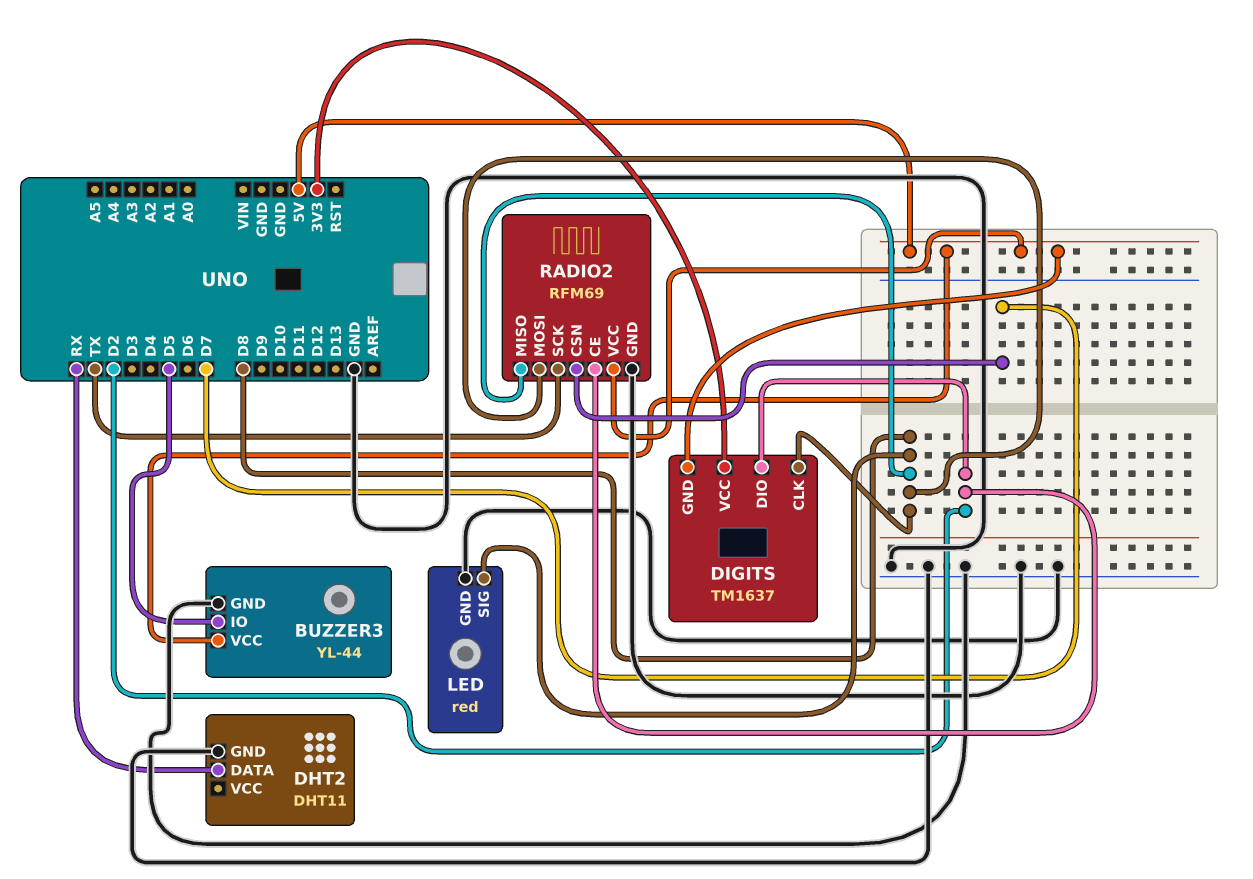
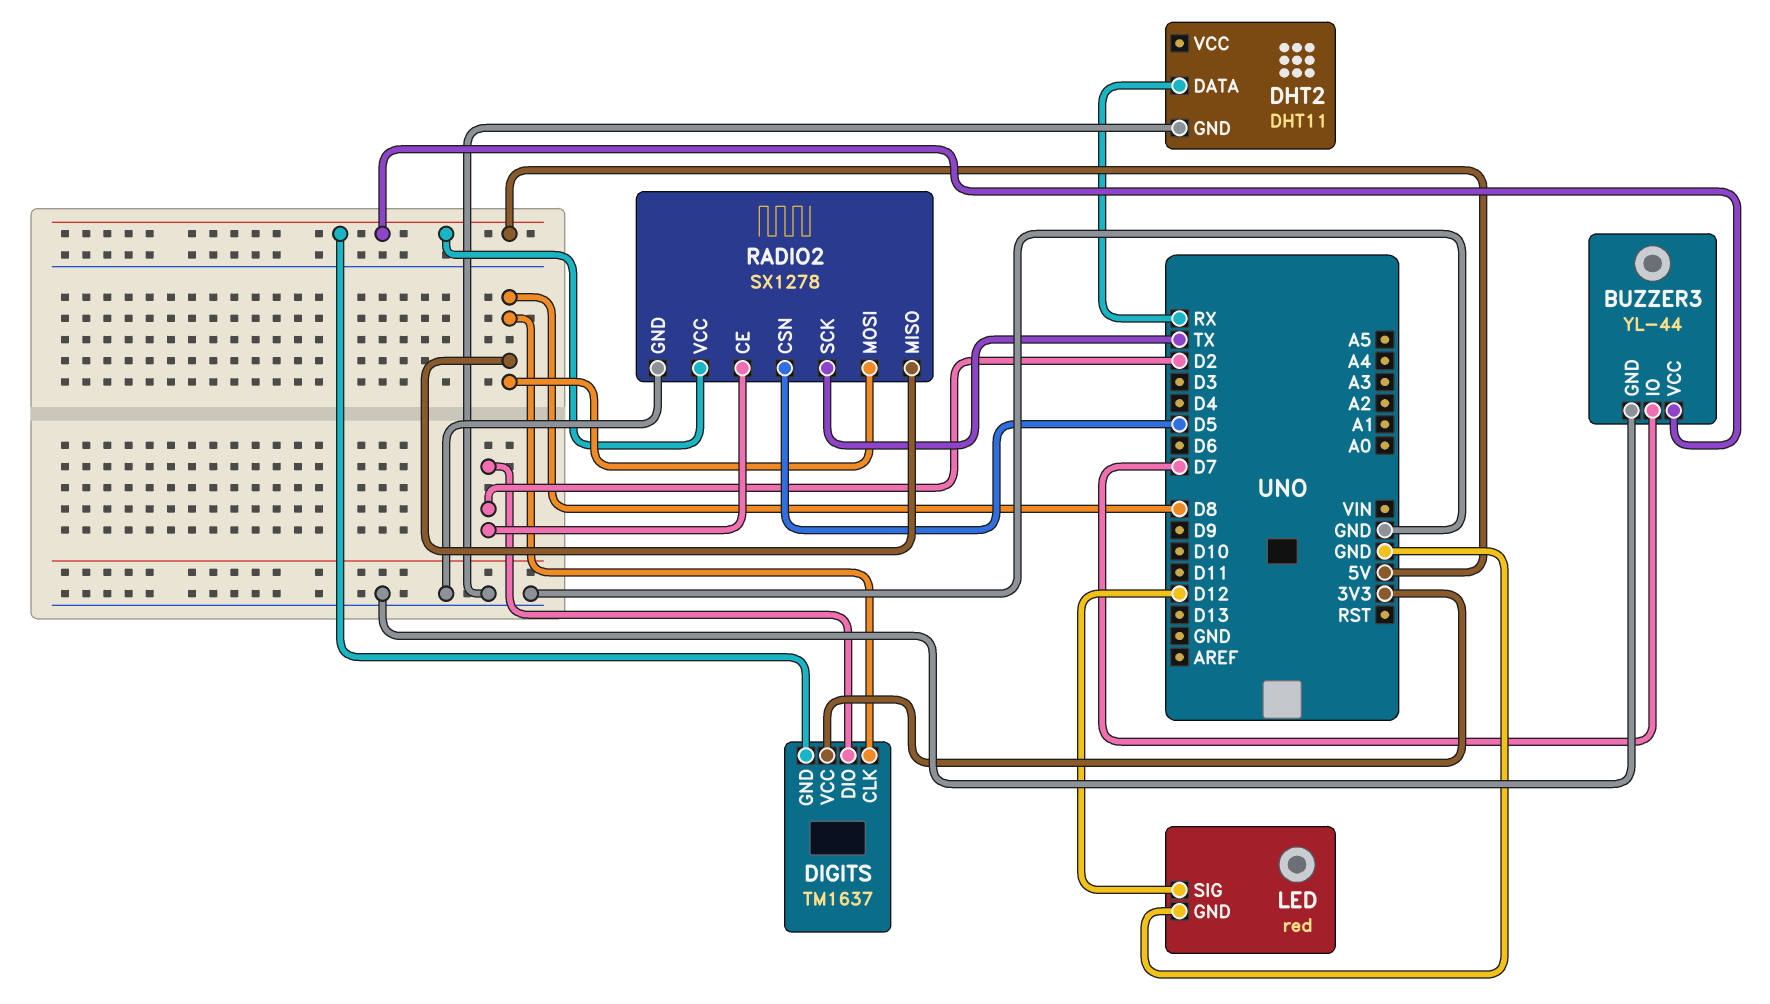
BUZZER3 pin IO: D5 -> D7
LED pin SIG: D8 -> D12
RADIO2: RFM69 -> SX1278
RADIO2 pin CSN: D7 -> D5

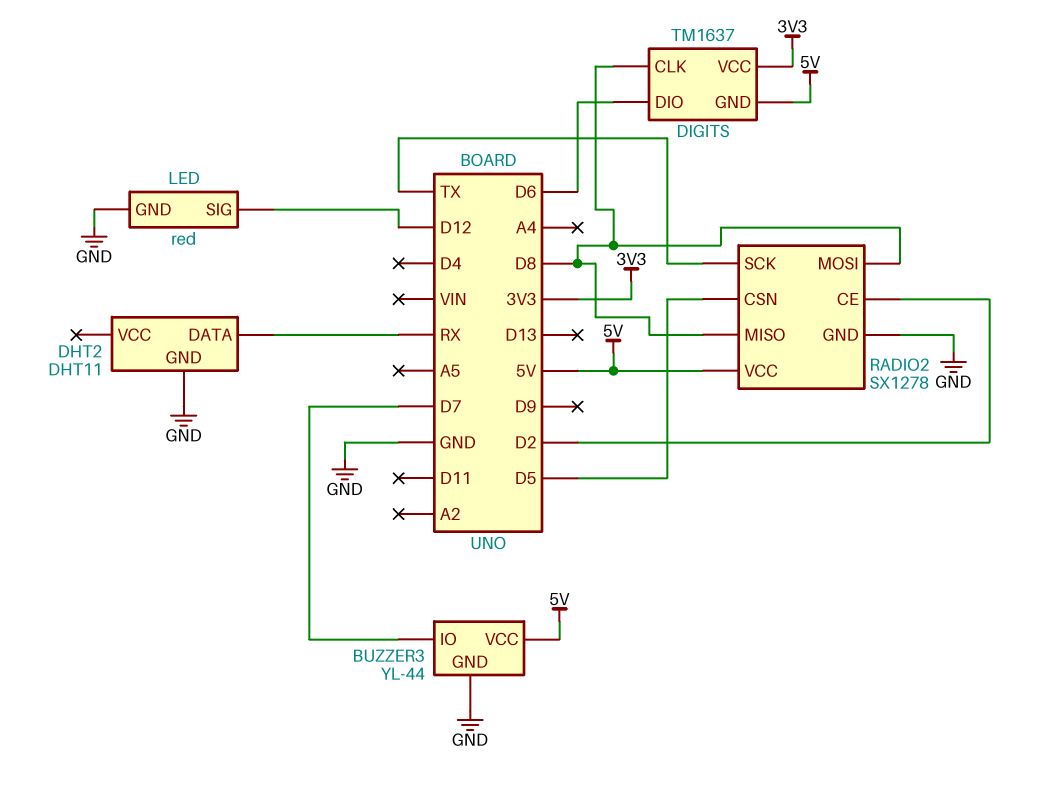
DIGITS pin DIO: D2 -> D6

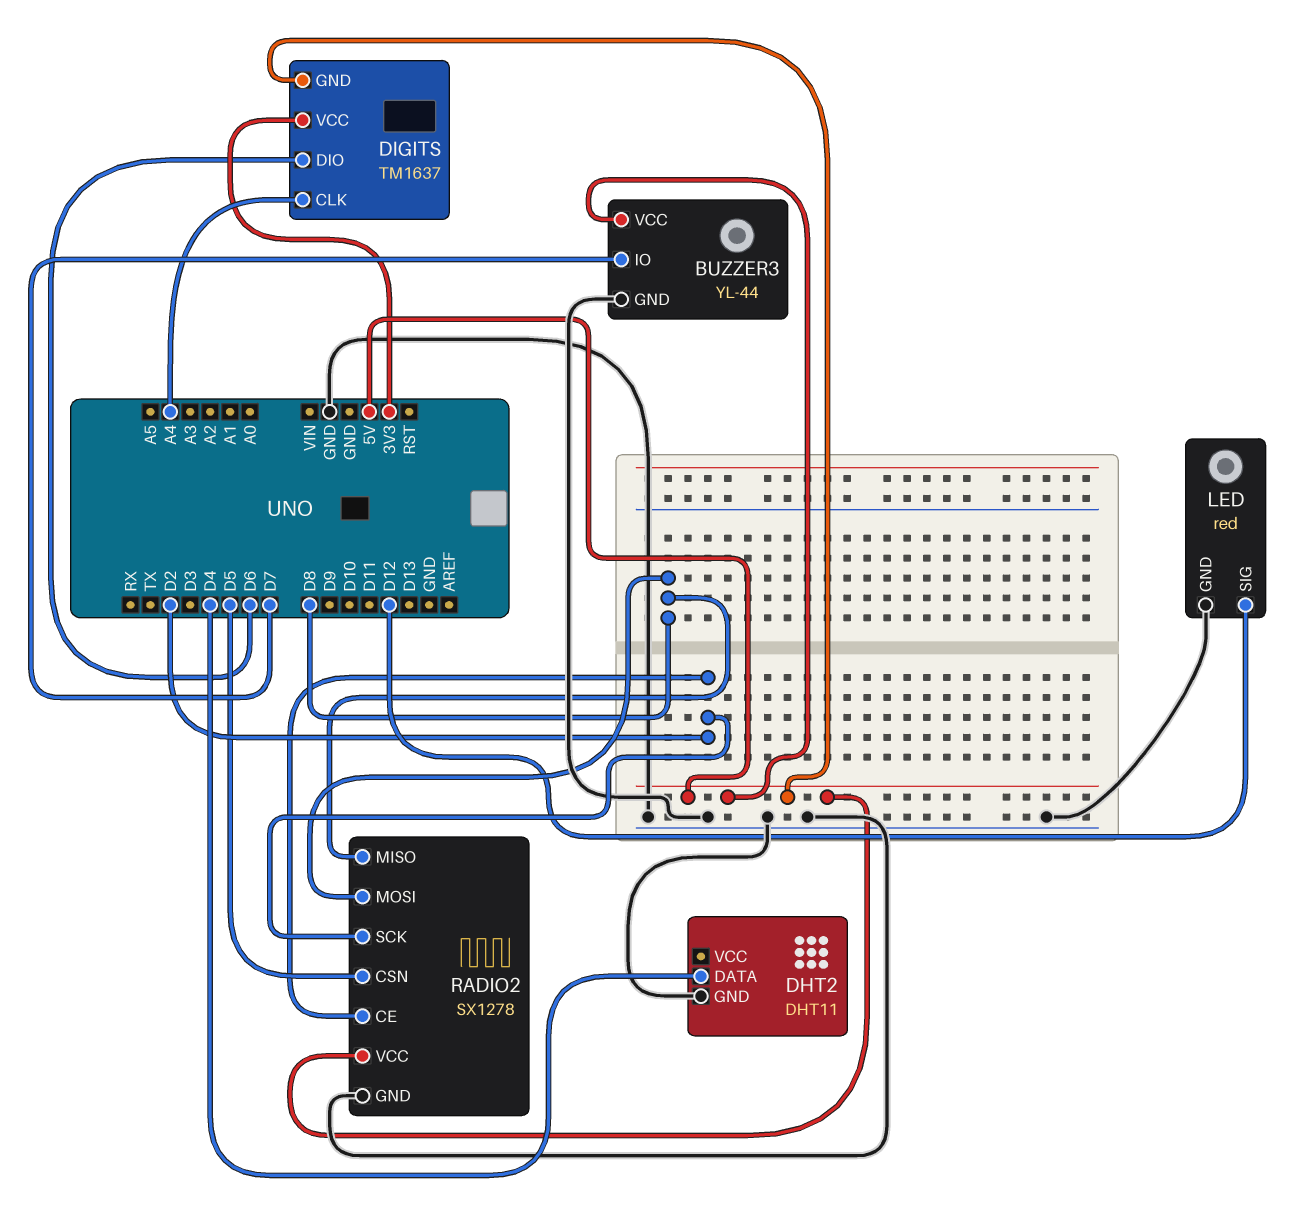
DHT2 pin DATA: RX -> D4
DIGITS pin CLK: D8 -> A4
RADIO2 pin SCK: TX -> D2

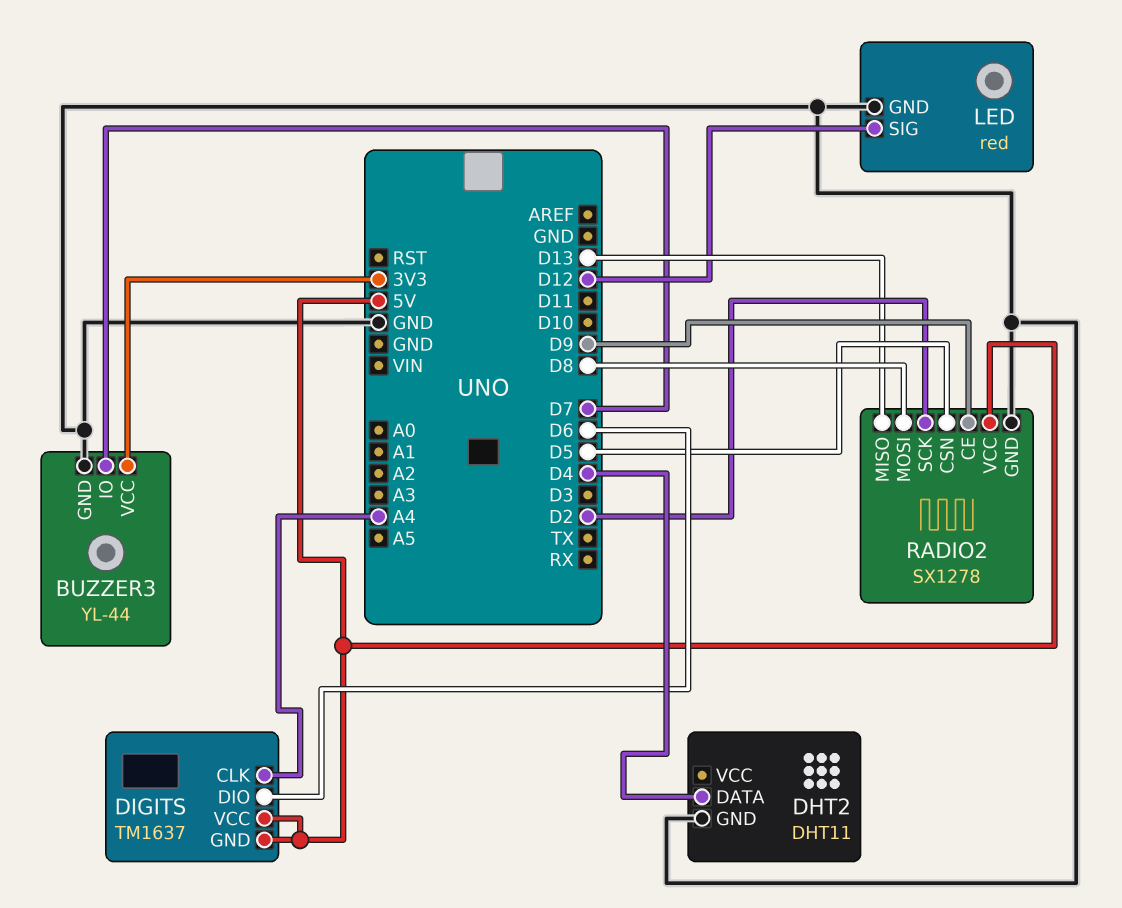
BUZZER3 pin VCC: 5V -> 3V3
DIGITS pin VCC: 3V3 -> 5V
RADIO2 pin CE: D2 -> D9
RADIO2 pin MISO: D8 -> D13

